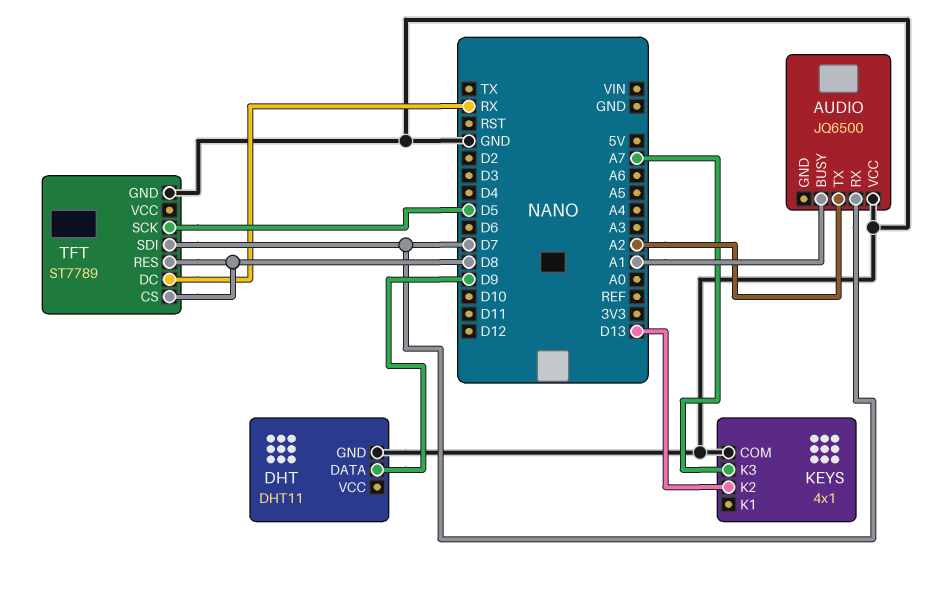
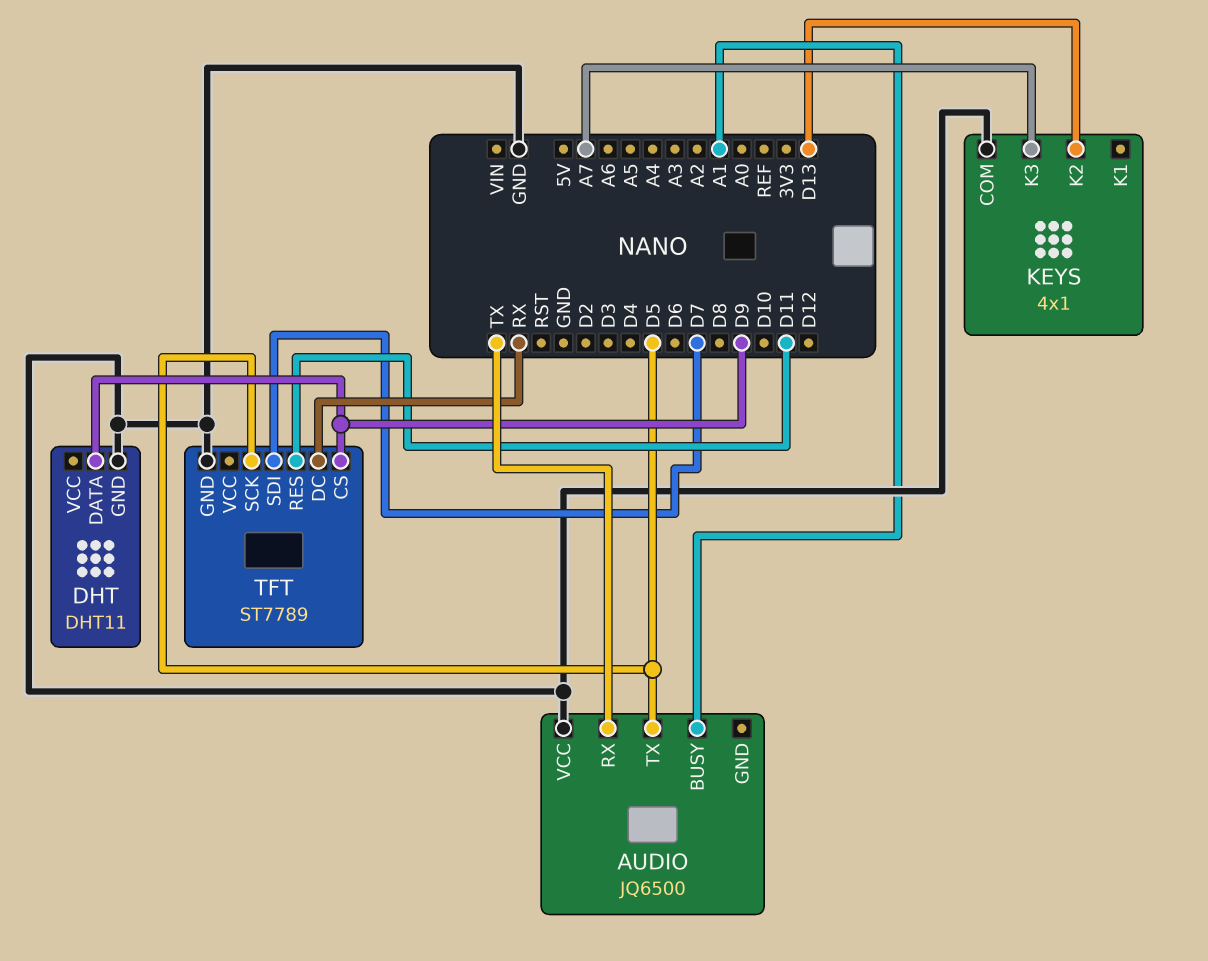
AUDIO pin RX: D7 -> TX
AUDIO pin TX: A2 -> D5
TFT pin CS: D8 -> D9
TFT pin RES: D8 -> D11

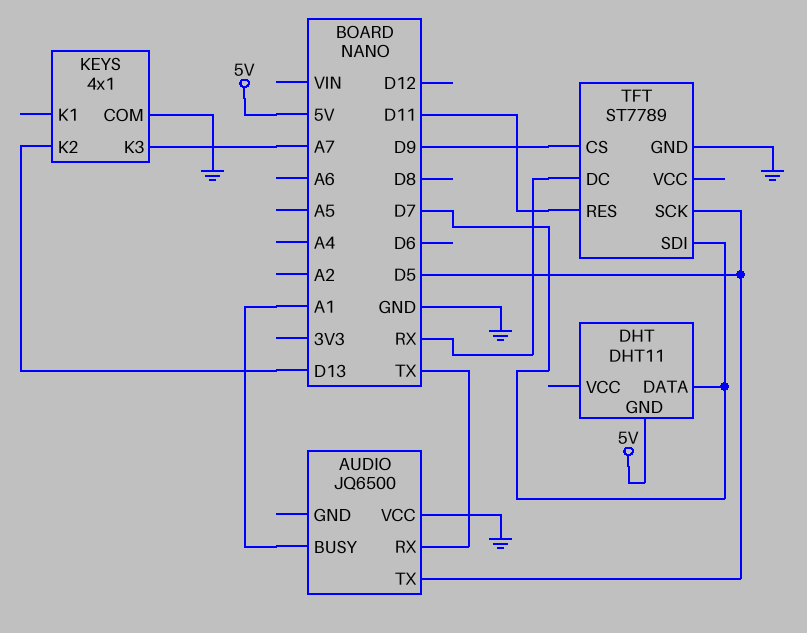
DHT pin DATA: D9 -> D7
DHT pin GND: GND -> 5V

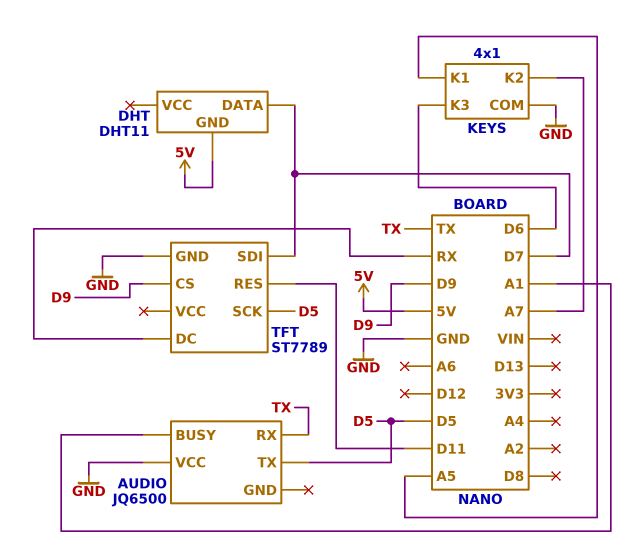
KEYS pin K1: none -> A5
KEYS pin K2: D13 -> A7
KEYS pin K3: A7 -> D6

